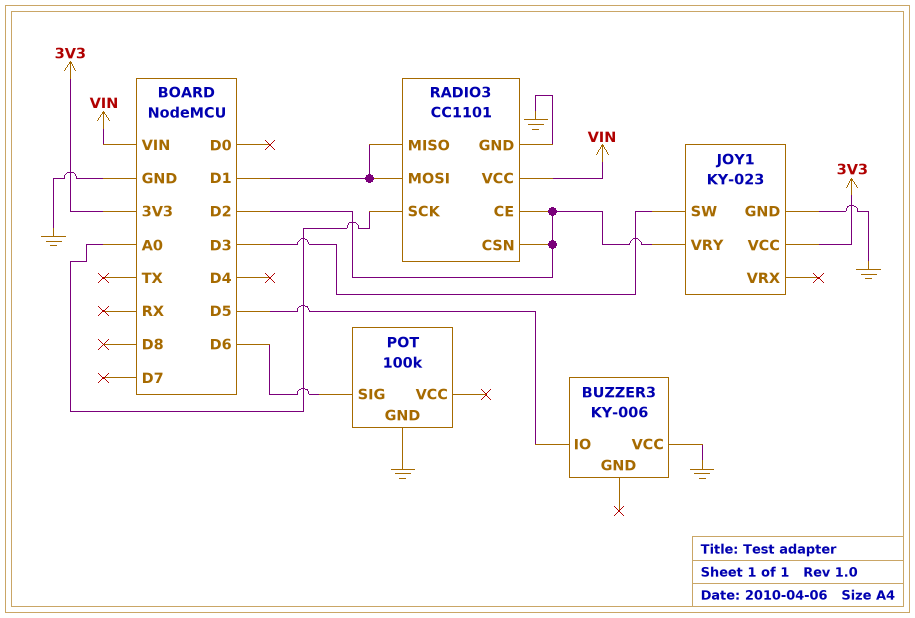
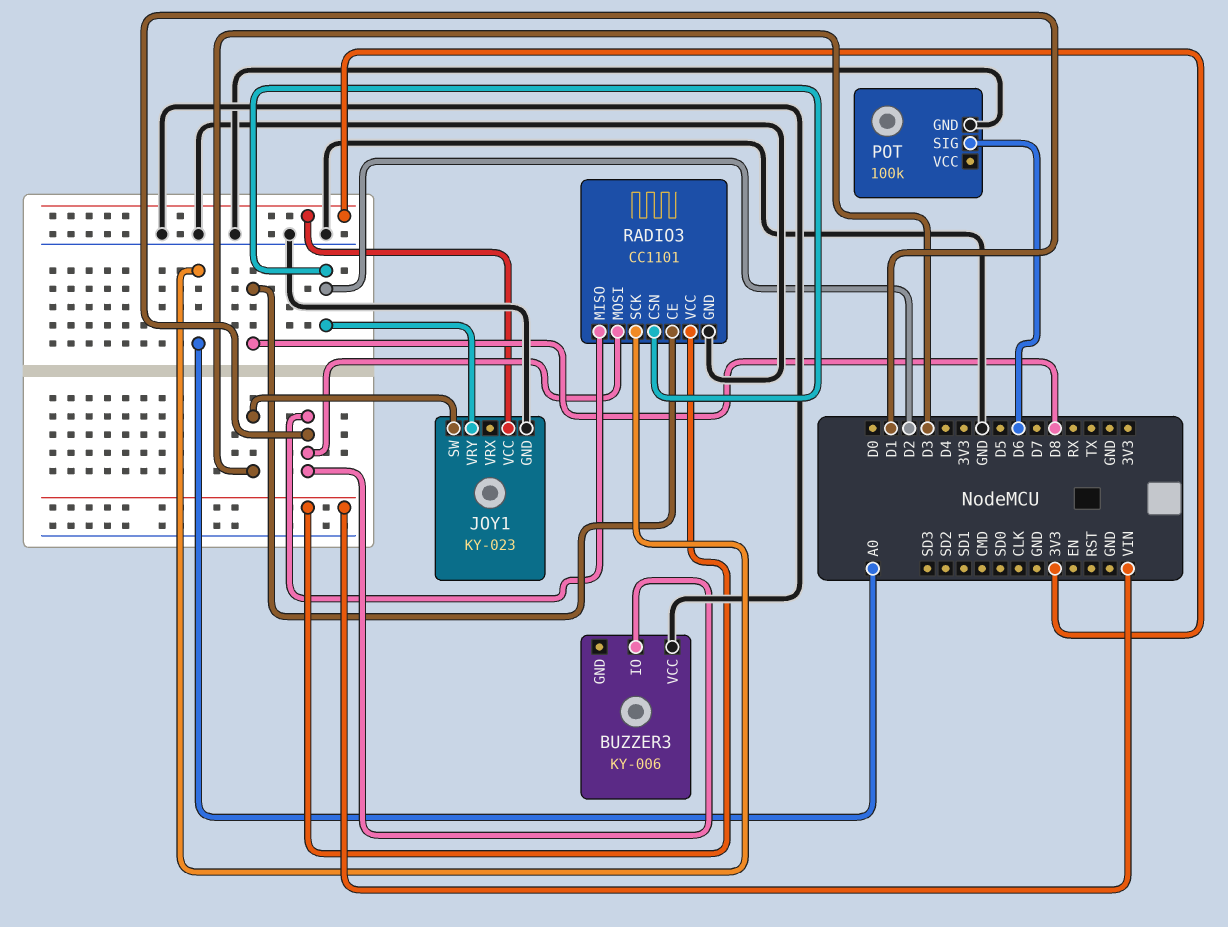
BUZZER3 pin IO: D5 -> D1
RADIO3 pin CE: D2 -> D8

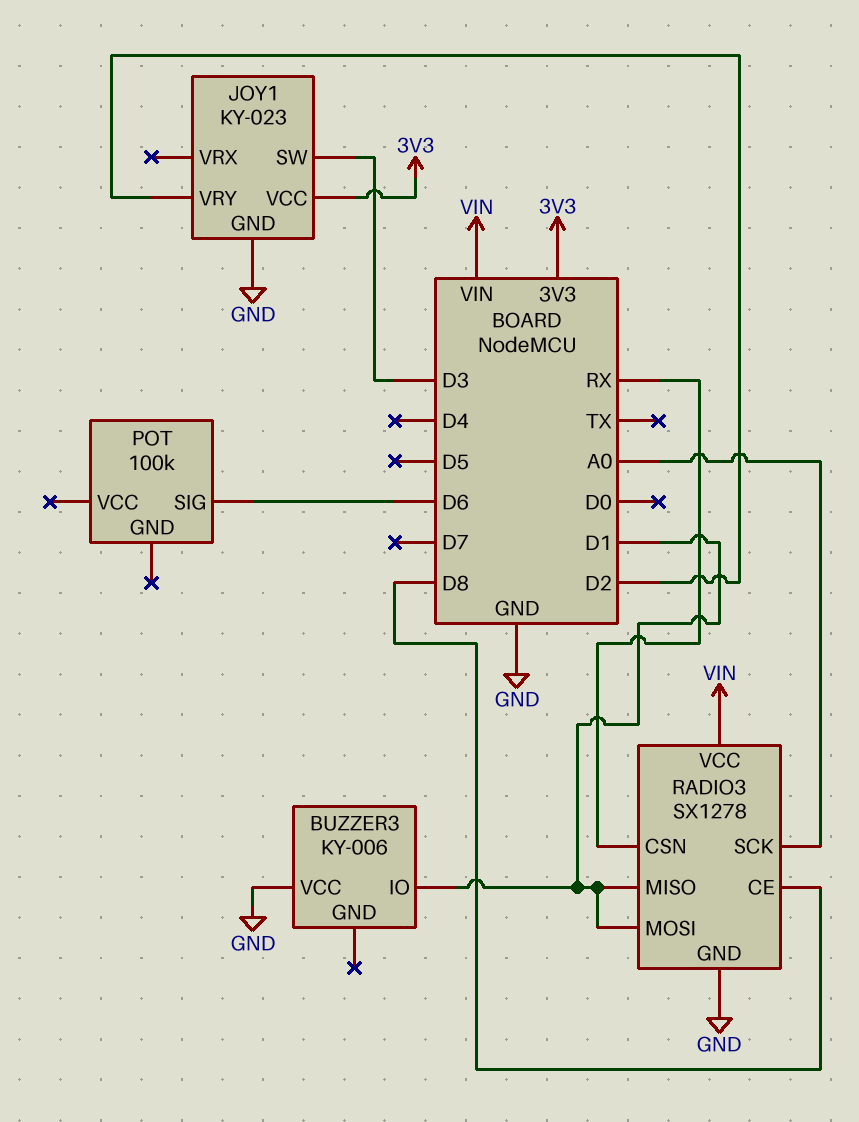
POT pin GND: GND -> none
RADIO3: CC1101 -> SX1278
RADIO3 pin CSN: D2 -> RX

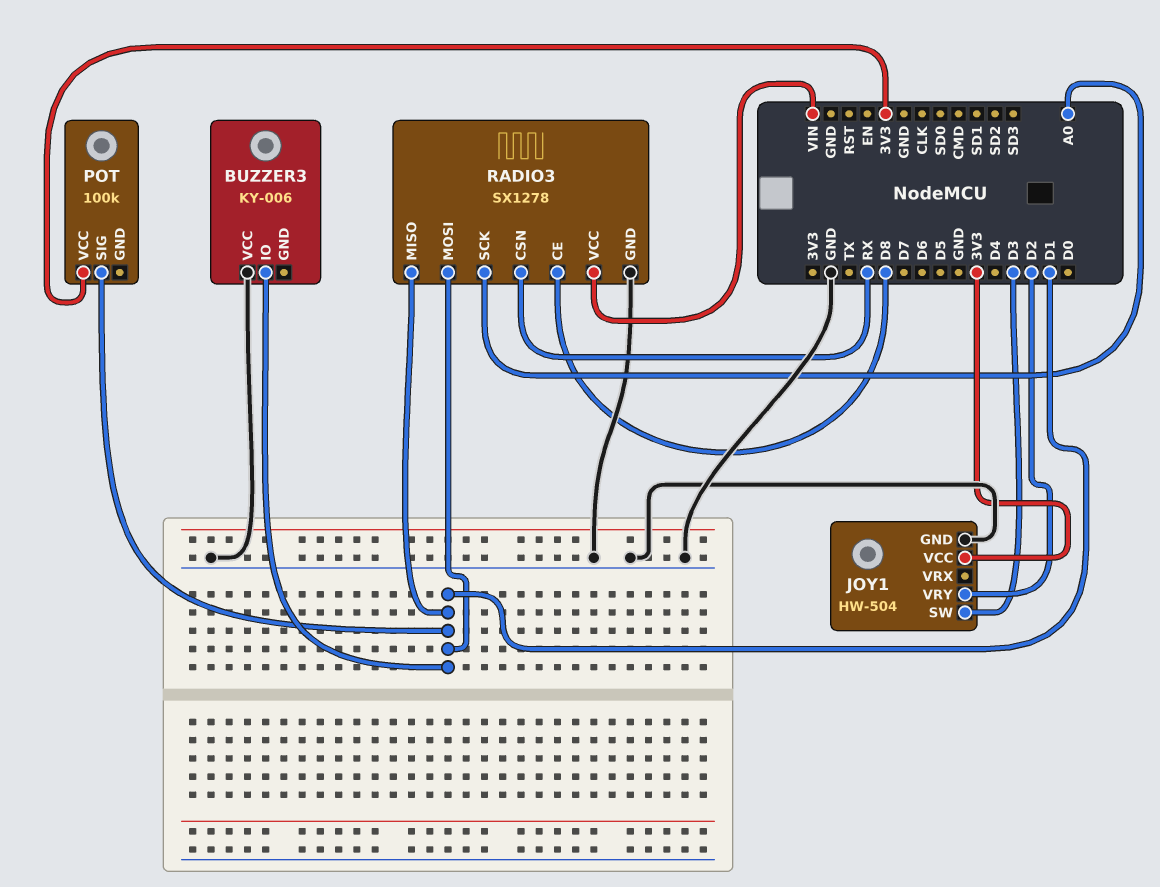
JOY1: KY-023 -> HW-504
POT pin SIG: D6 -> D1
POT pin VCC: none -> 3V3

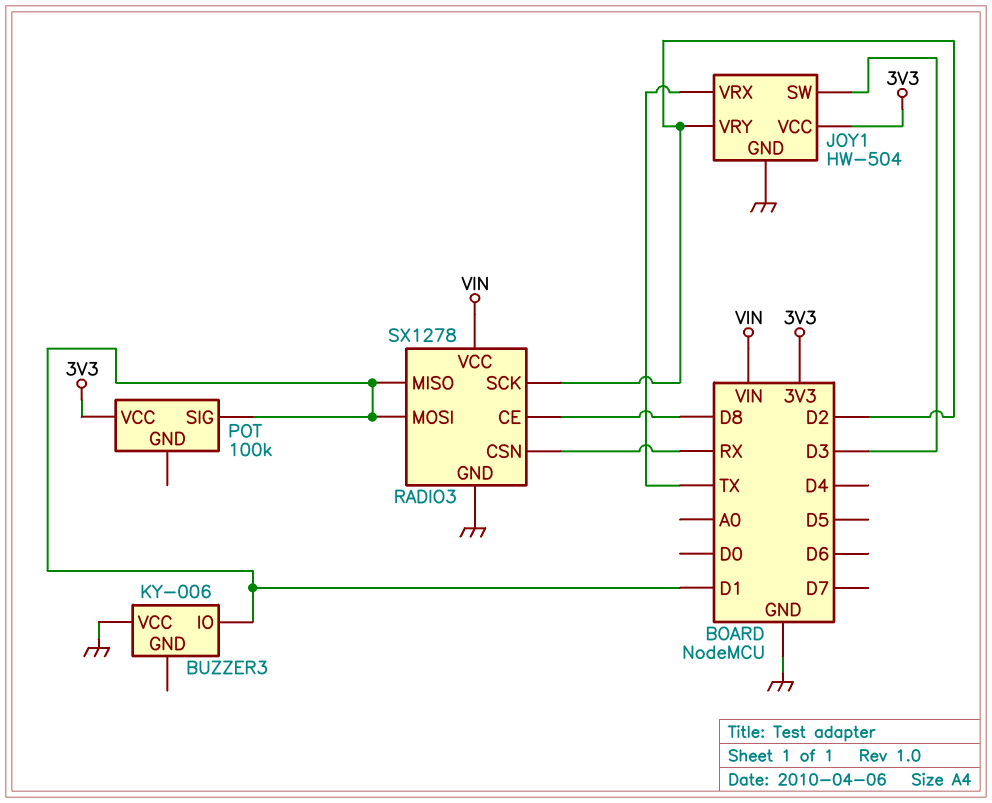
JOY1 pin VRX: none -> TX
RADIO3 pin SCK: A0 -> D2

